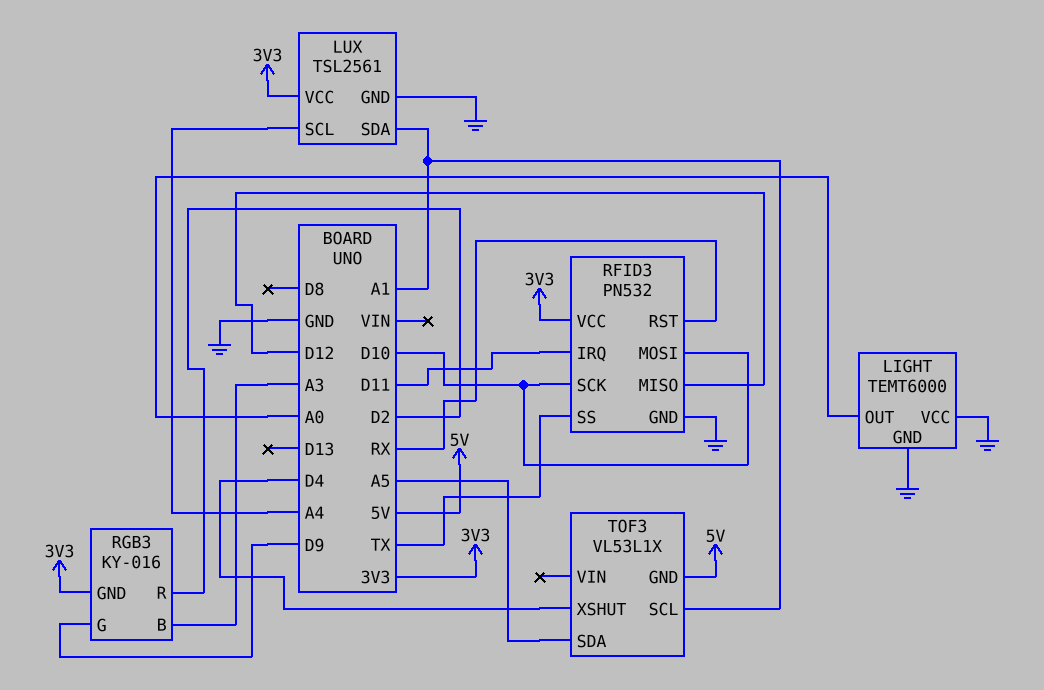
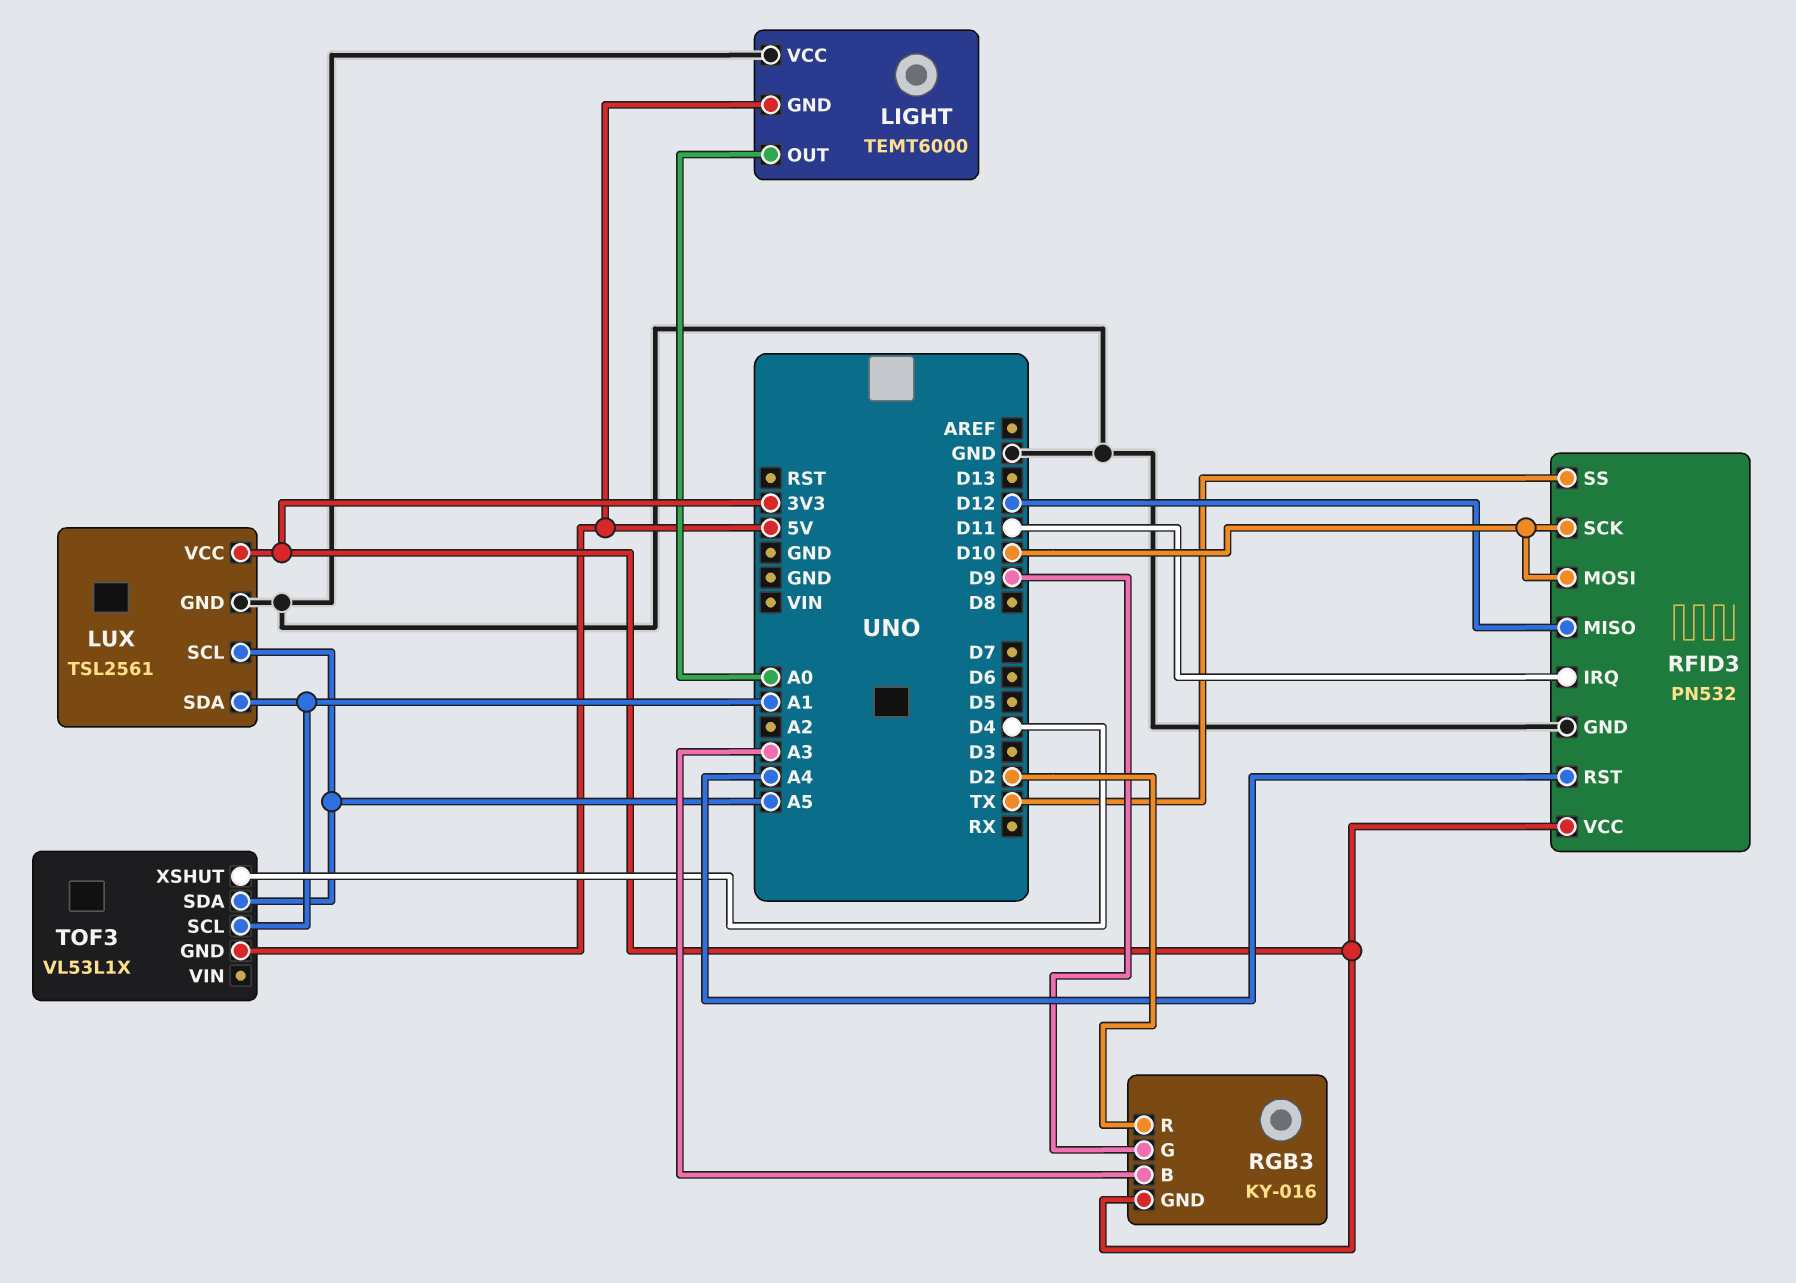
LIGHT pin GND: GND -> 5V
LUX pin SCL: A4 -> A5
RFID3 pin RST: RX -> A4

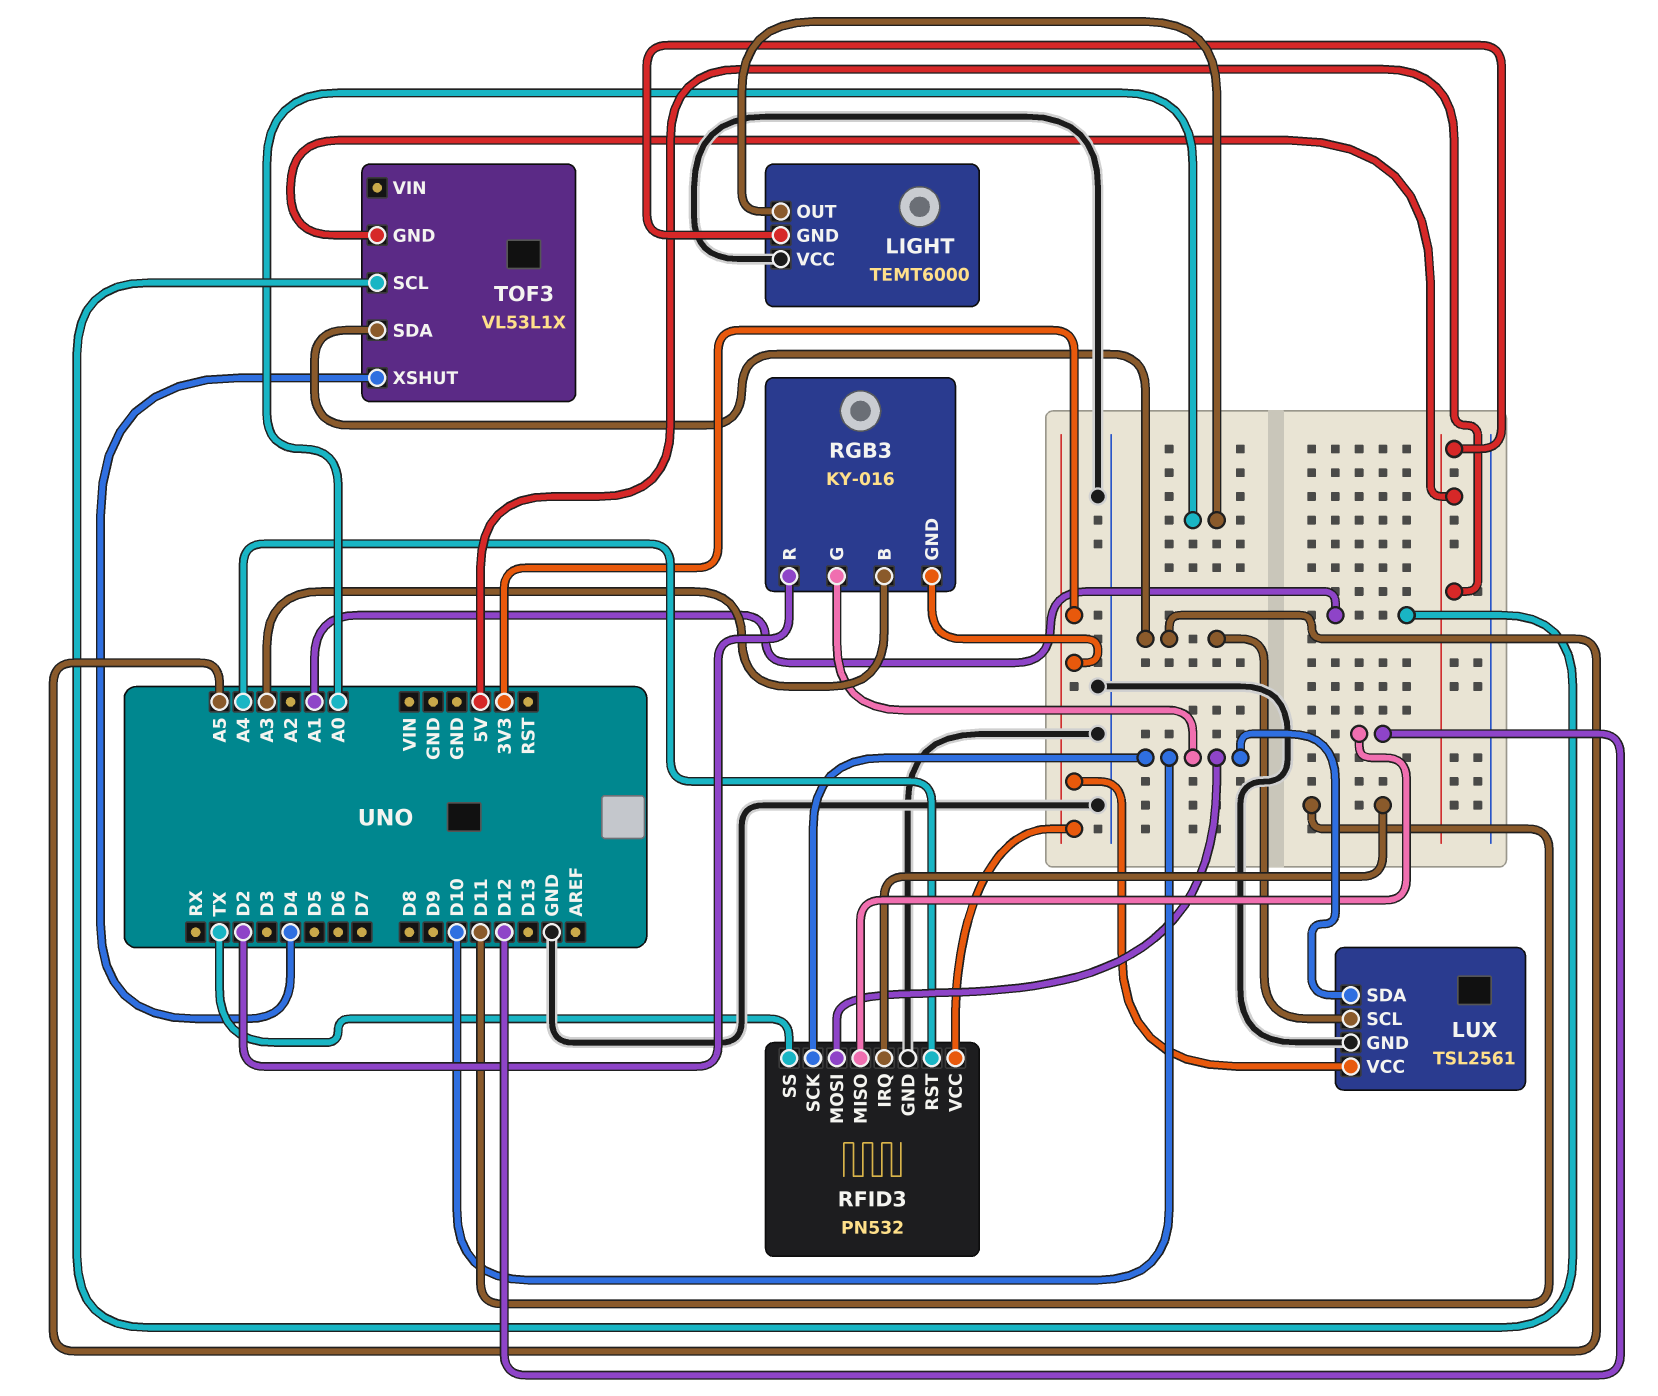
LUX pin SDA: A1 -> D10
RGB3 pin G: D9 -> D10

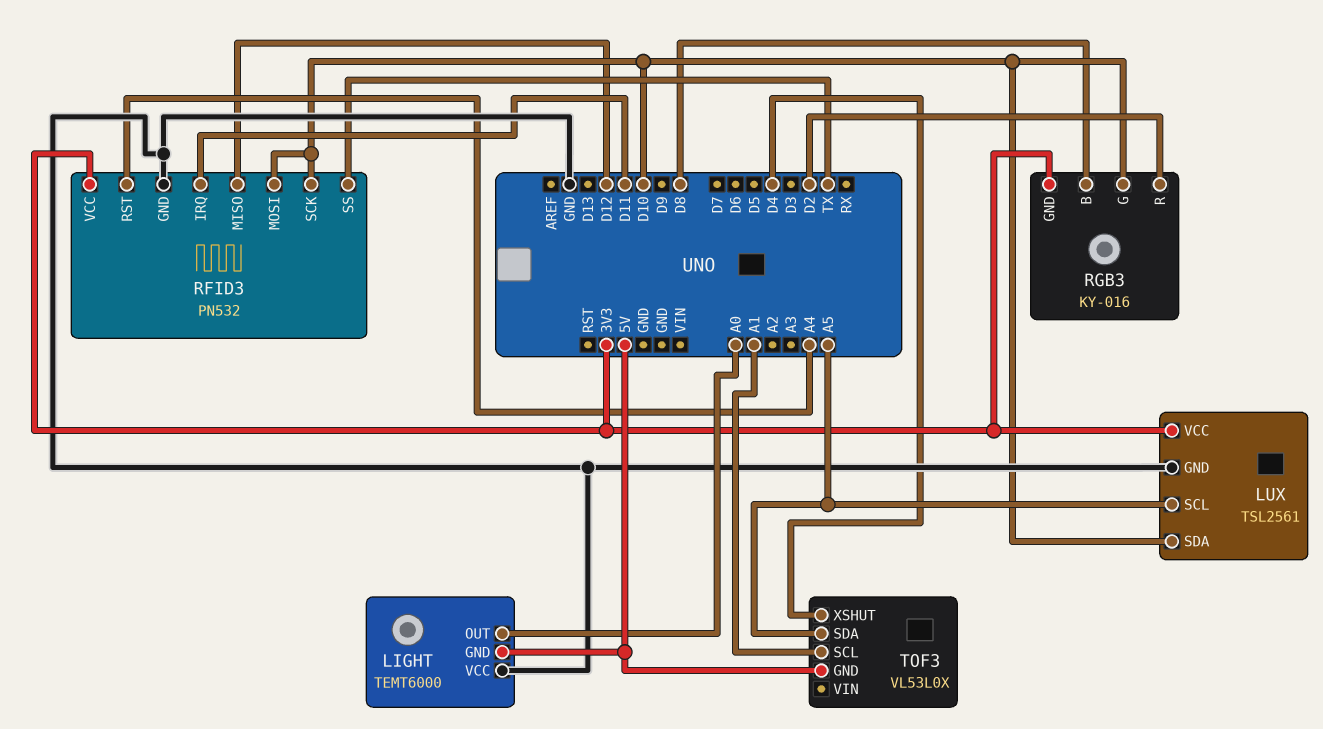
RGB3 pin B: A3 -> D8
TOF3: VL53L1X -> VL53L0X

